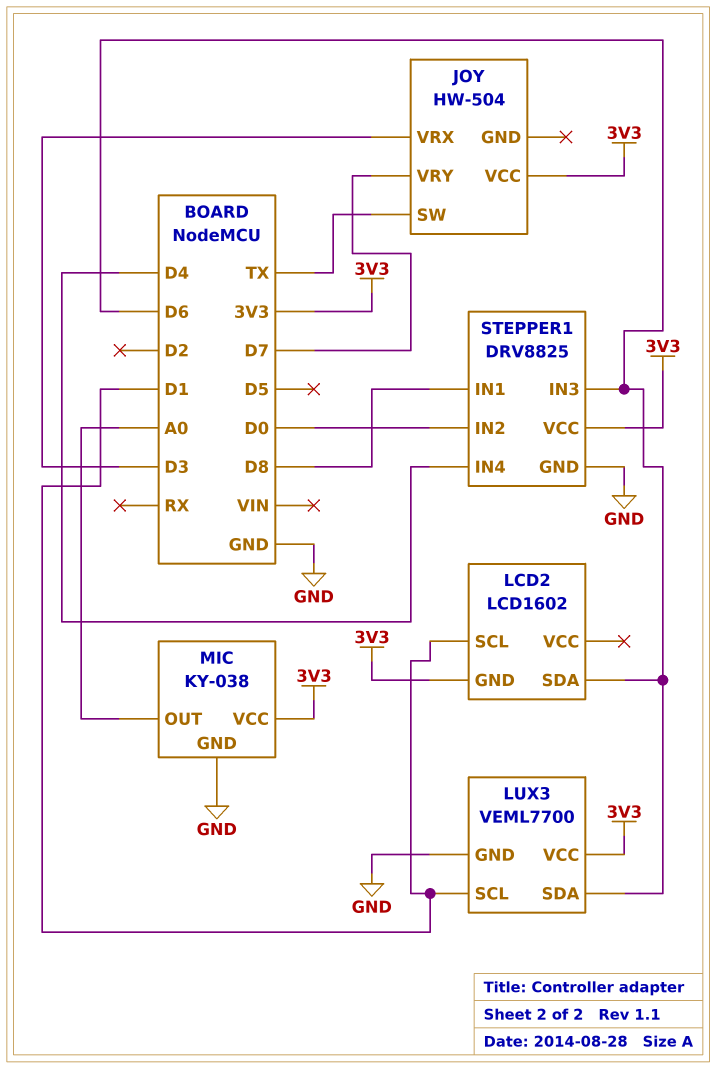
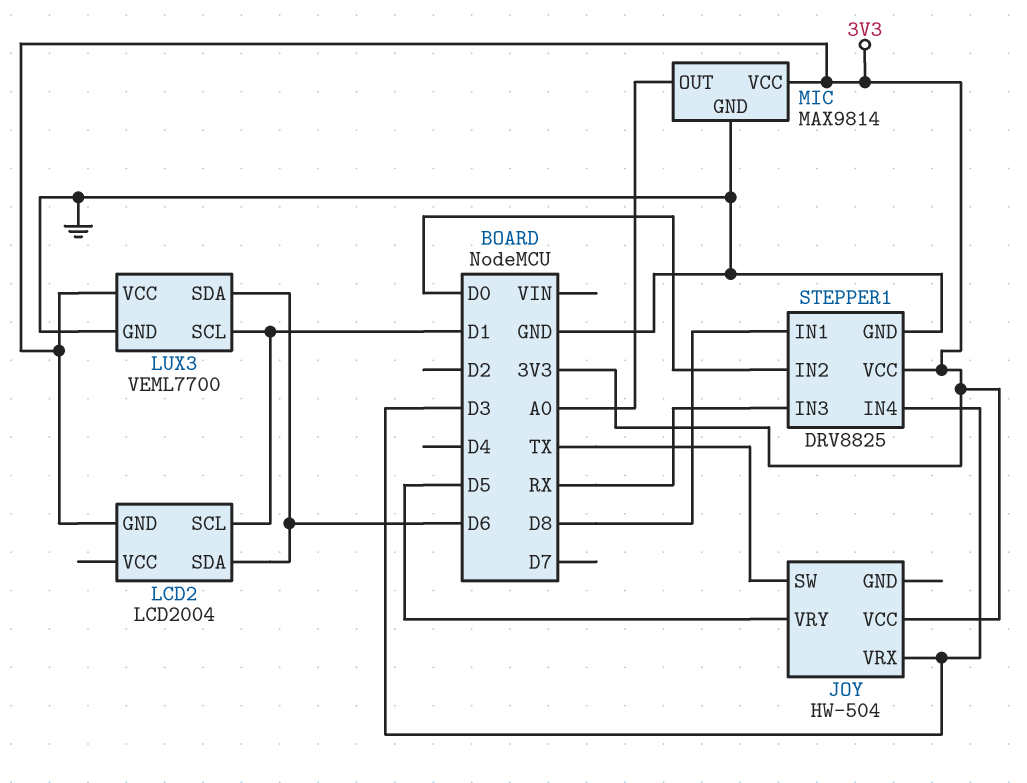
JOY pin VRY: D7 -> D5
LCD2: LCD1602 -> LCD2004
MIC: KY-038 -> MAX9814
STEPPER1 pin IN3: D6 -> RX
STEPPER1 pin IN4: D4 -> D3

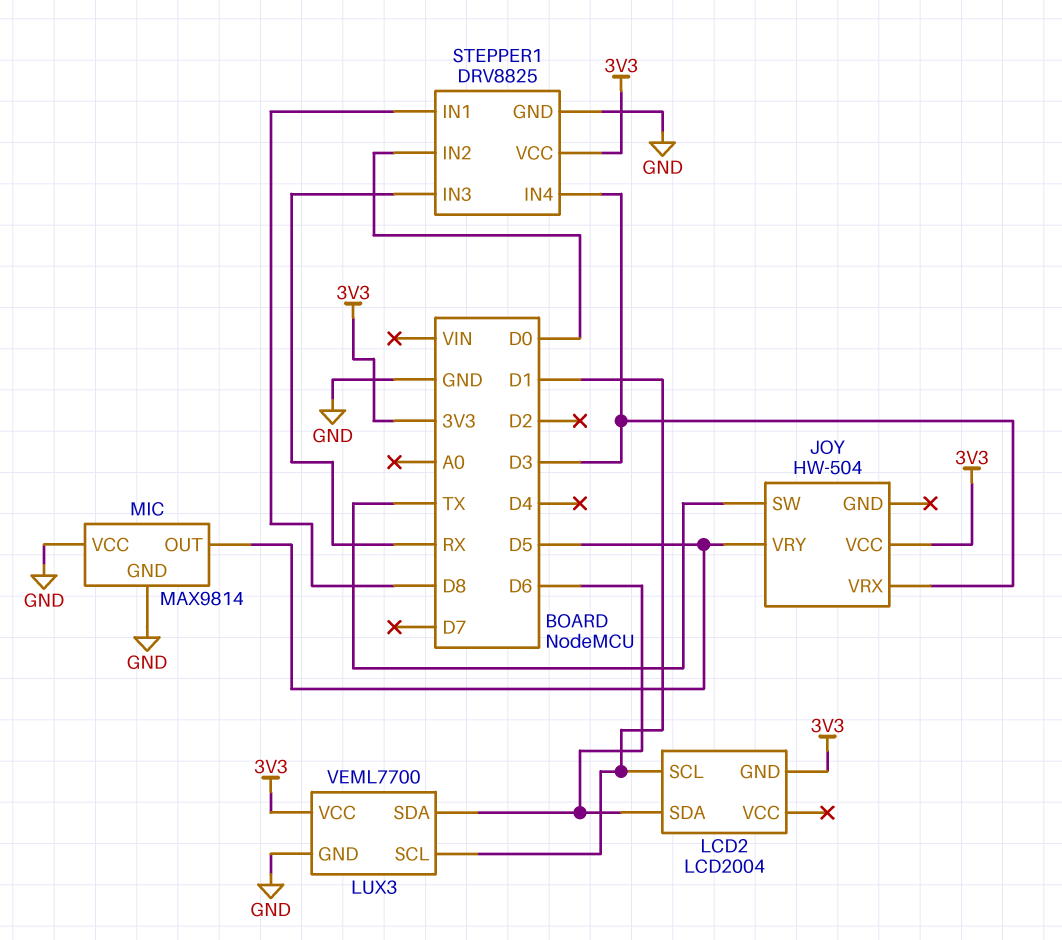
MIC pin OUT: A0 -> D5
MIC pin VCC: 3V3 -> GND

